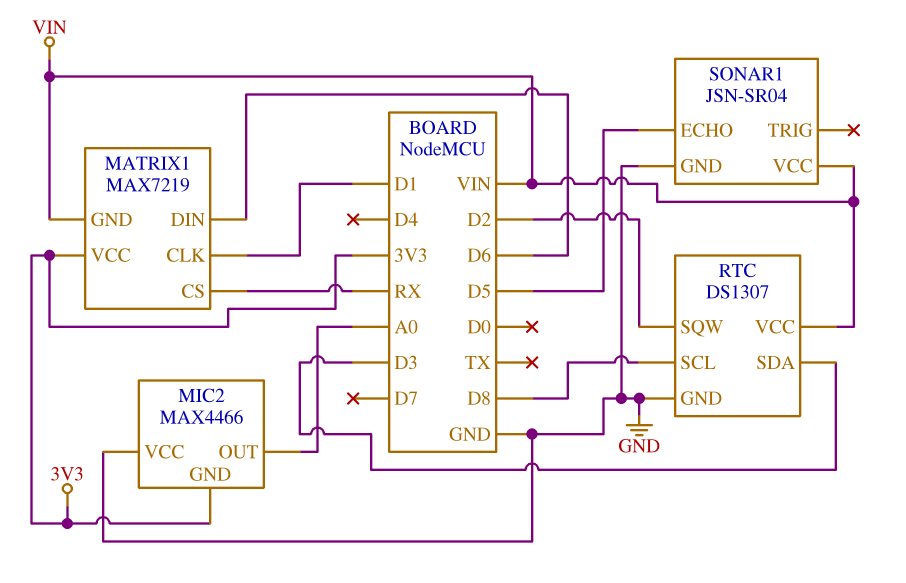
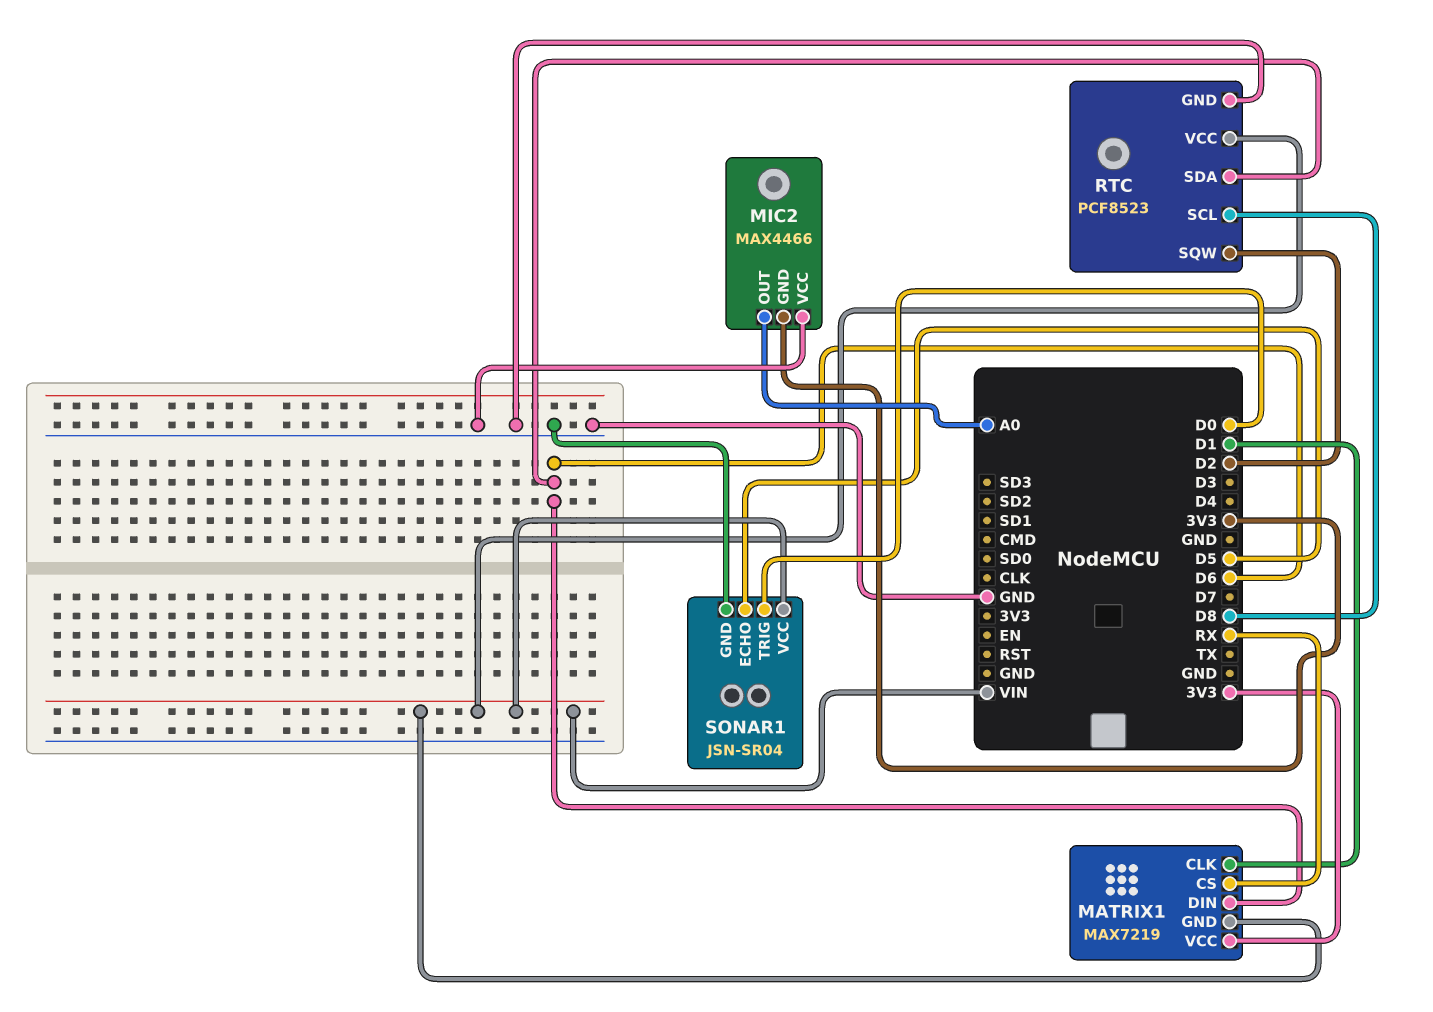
RTC: DS1307 -> PCF8523
RTC pin SDA: D3 -> D6
SONAR1 pin TRIG: none -> D0

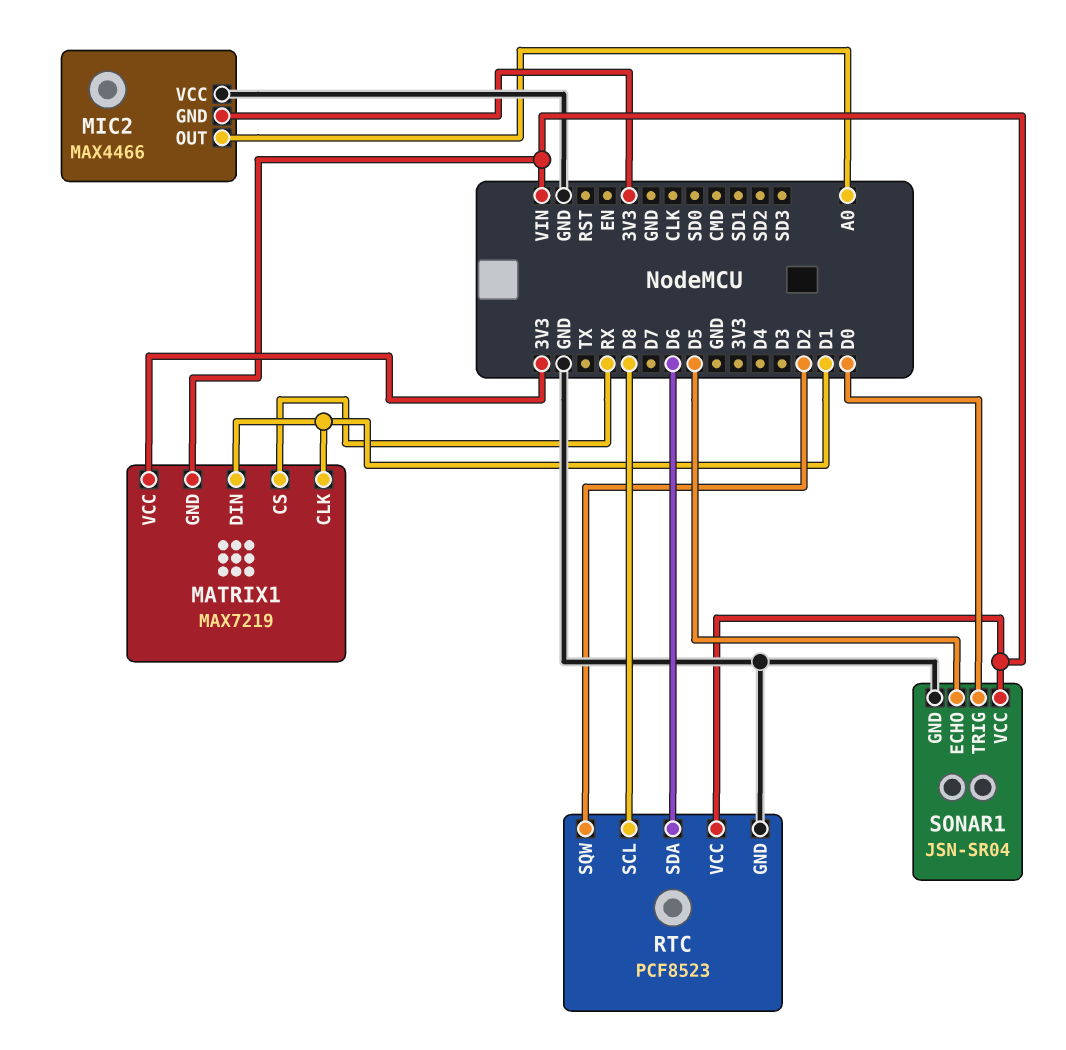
MATRIX1 pin DIN: D6 -> D1

